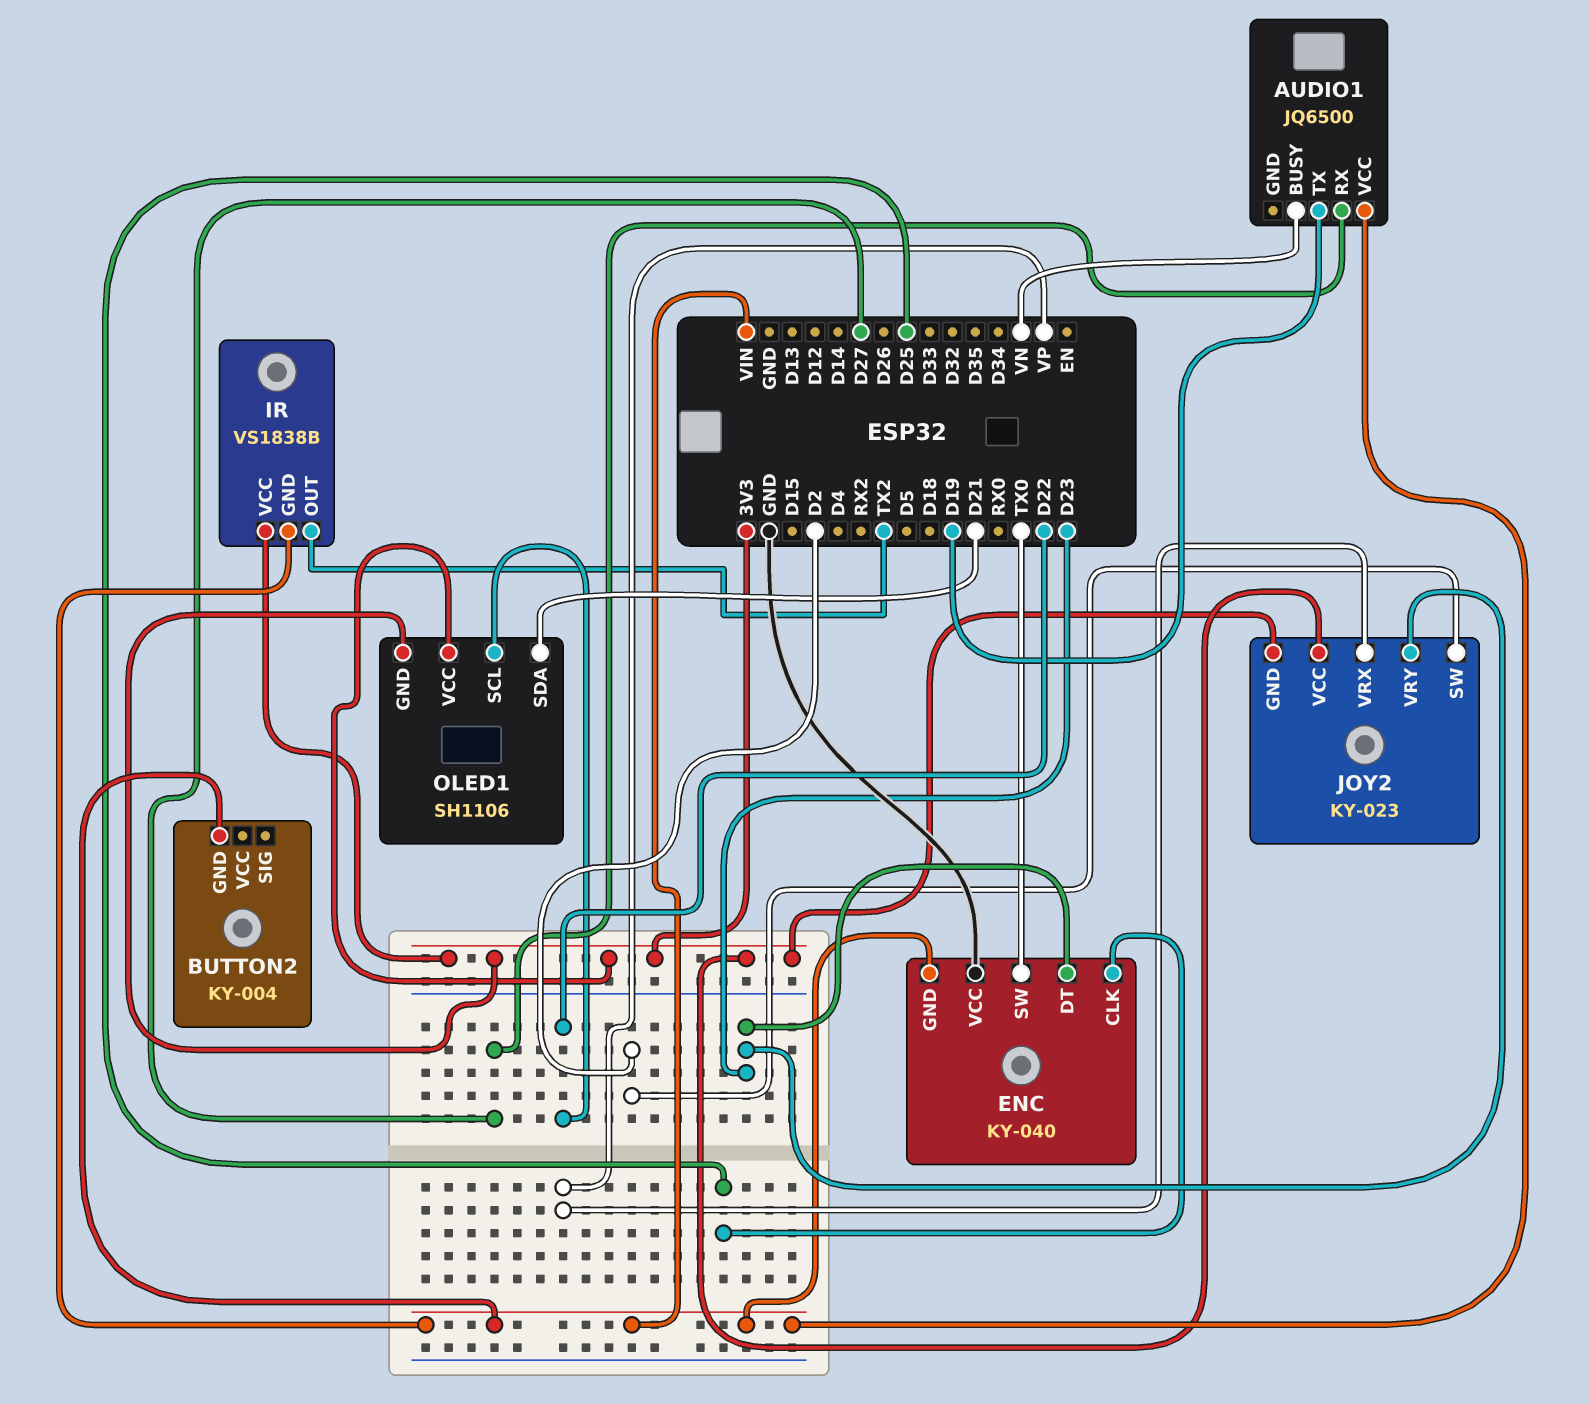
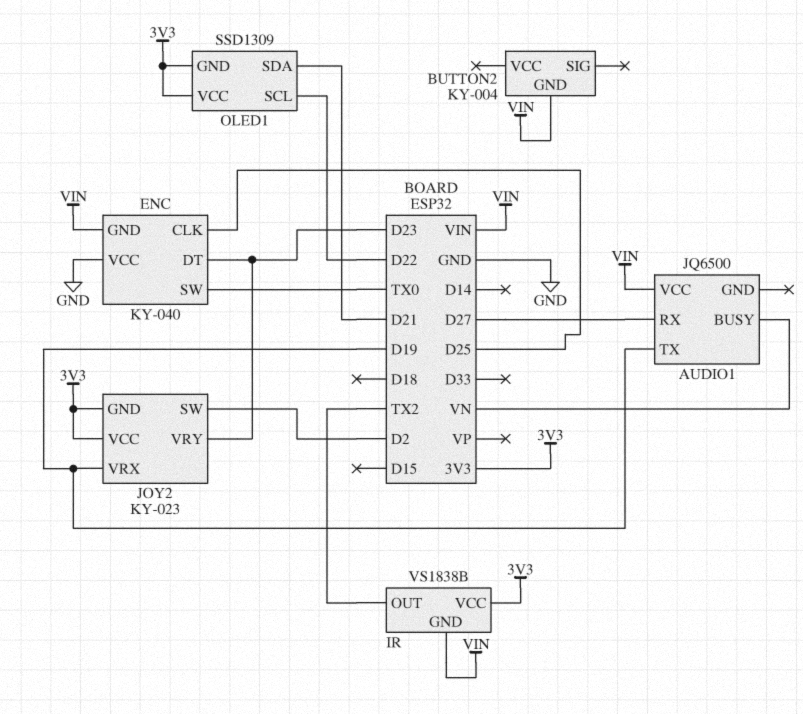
JOY2 pin VRX: VP -> D19
OLED1: SH1106 -> SSD1309

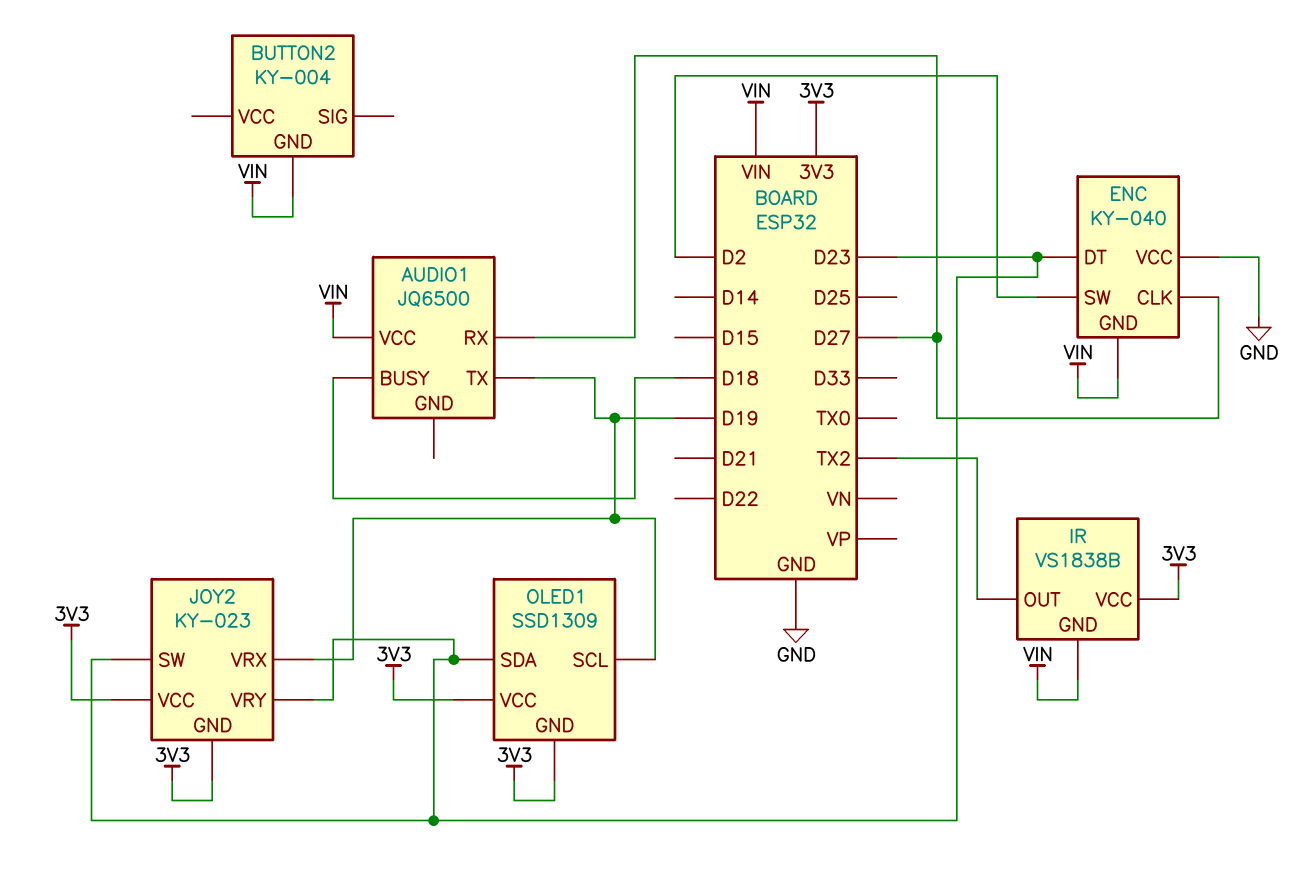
AUDIO1 pin BUSY: VN -> D18
ENC pin CLK: D25 -> D27
ENC pin SW: TX0 -> D2
JOY2 pin SW: D2 -> D23
OLED1 pin SCL: D22 -> D19
OLED1 pin SDA: D21 -> D23

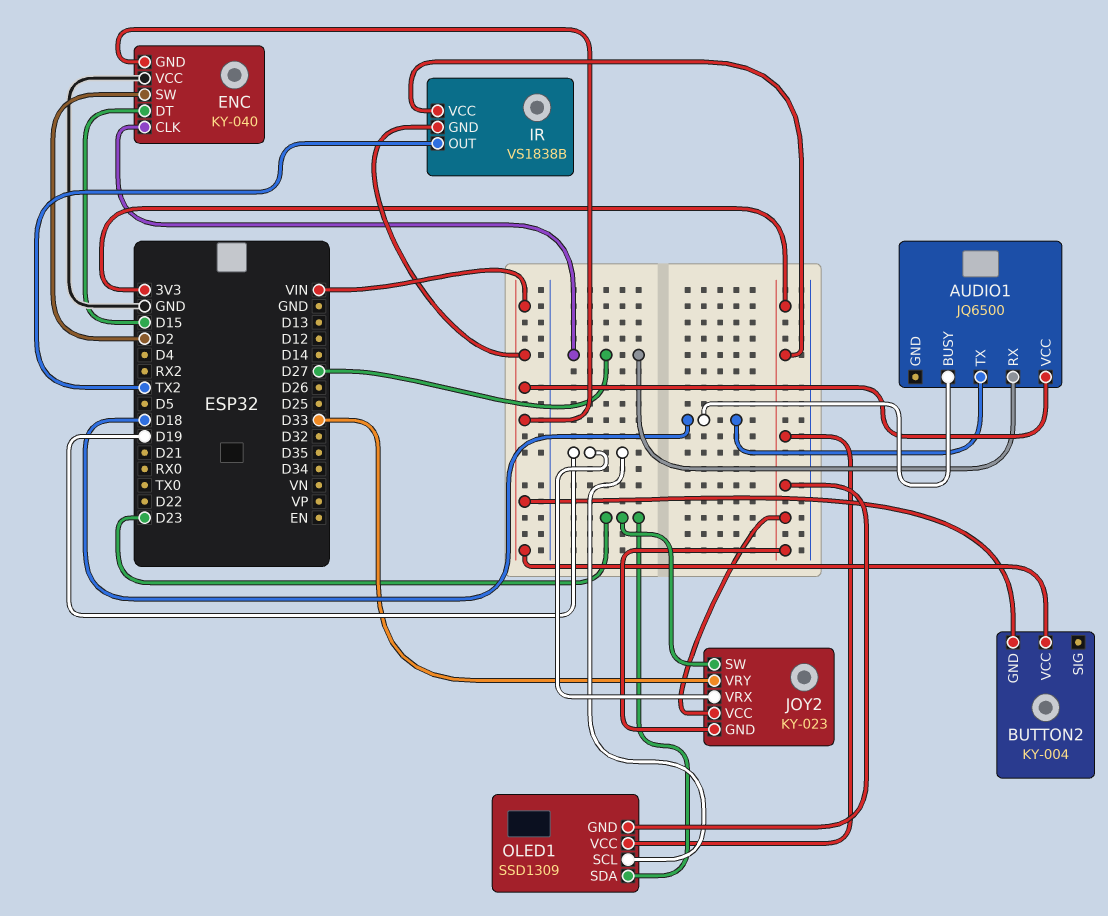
AUDIO1 pin TX: D19 -> D18
BUTTON2 pin VCC: none -> VIN
ENC pin DT: D23 -> D15
JOY2 pin VRY: D23 -> D33

